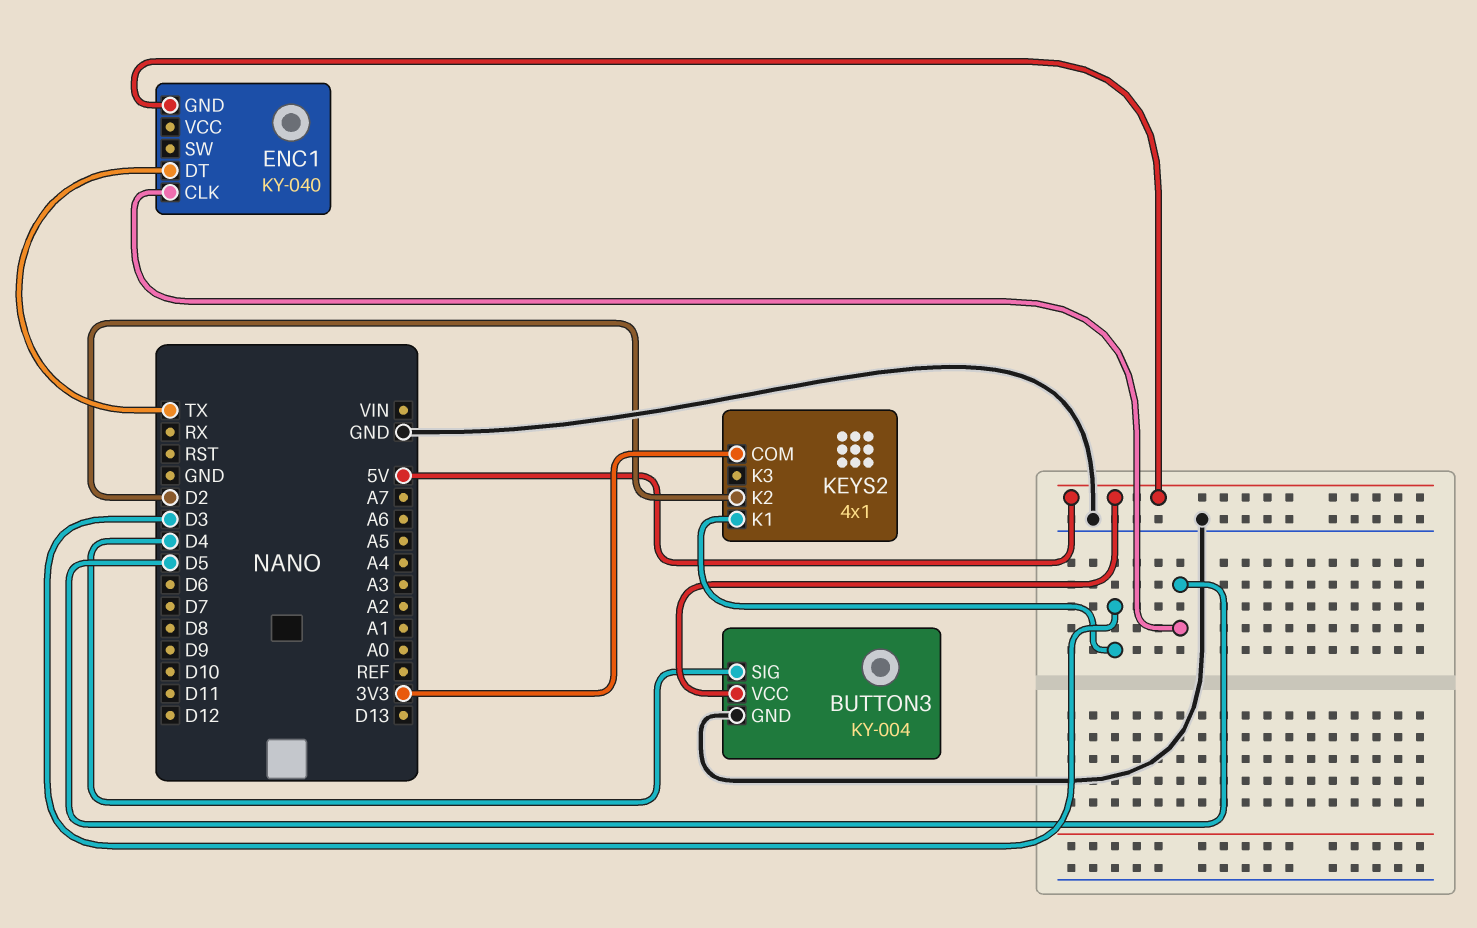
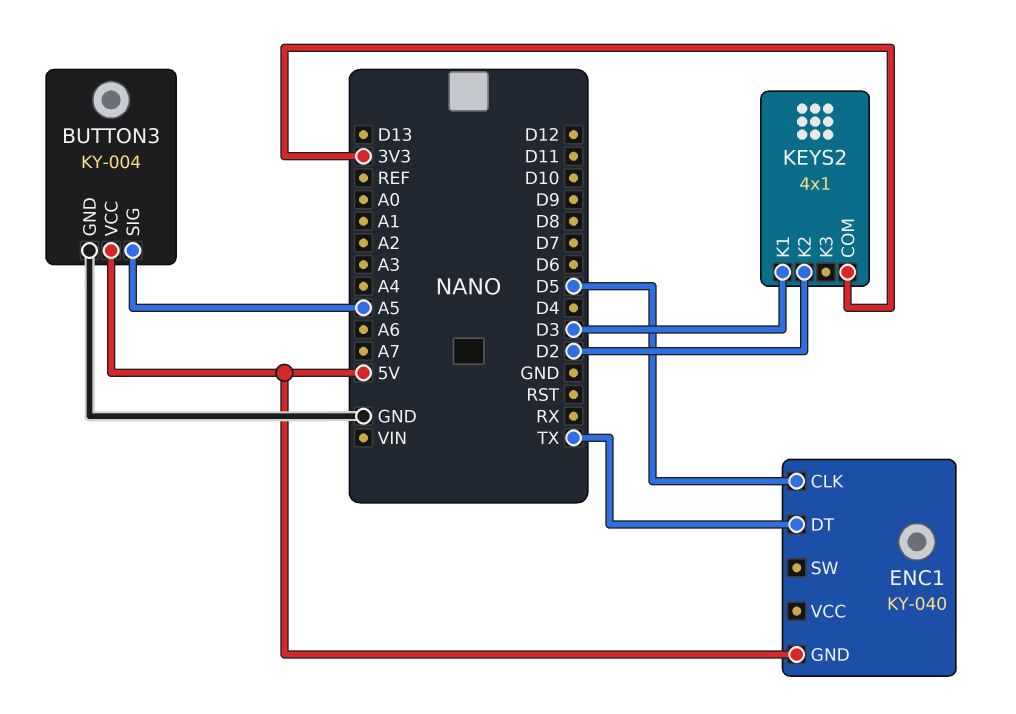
BUTTON3 pin SIG: D4 -> A5

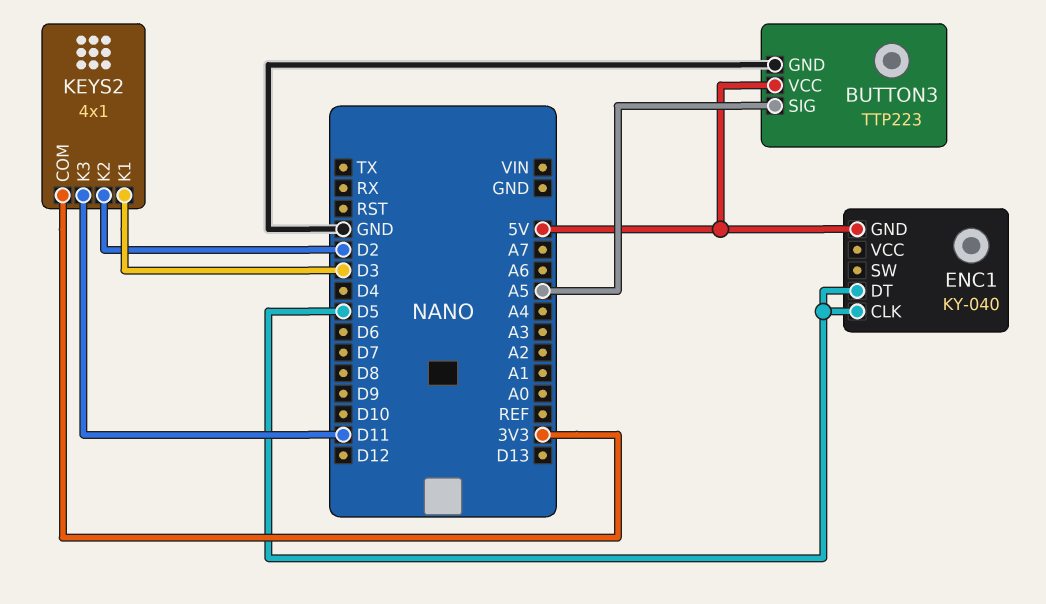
BUTTON3: KY-004 -> TTP223
ENC1 pin DT: TX -> D5
KEYS2 pin K3: none -> D11

